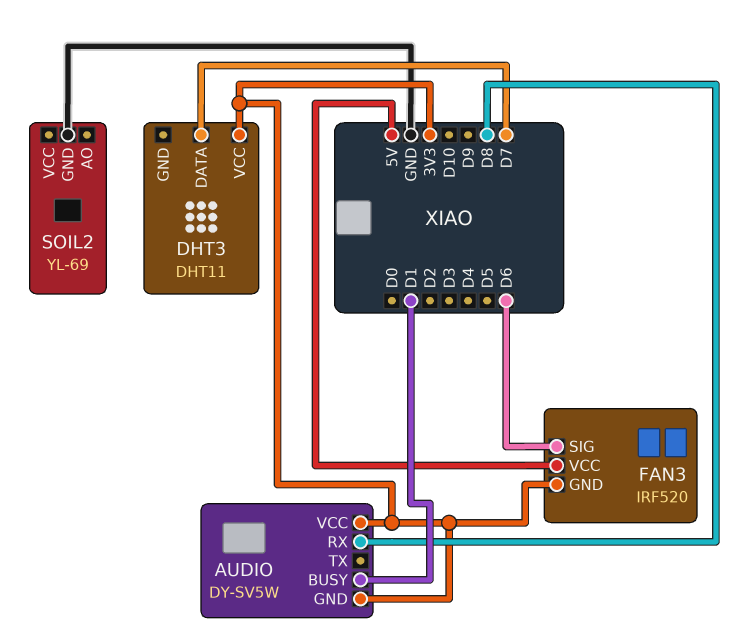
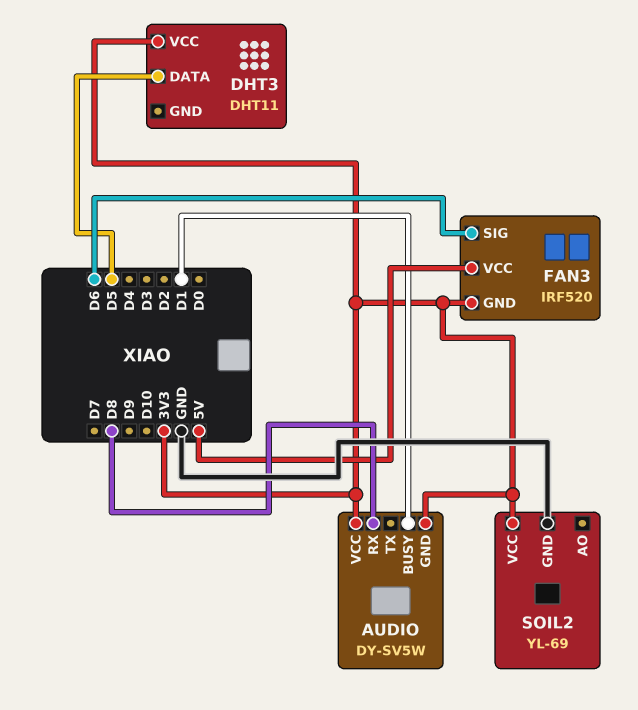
DHT3 pin DATA: D7 -> D5
SOIL2 pin VCC: none -> 3V3

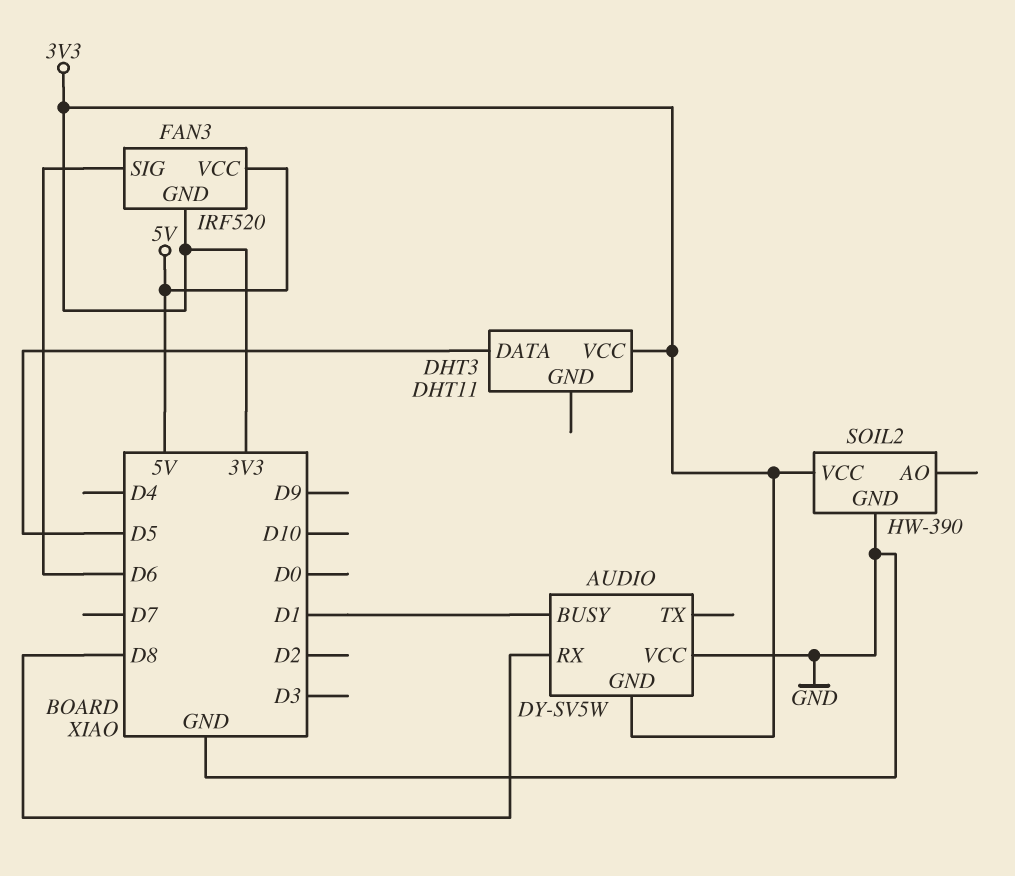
AUDIO pin VCC: 3V3 -> GND
SOIL2: YL-69 -> HW-390

